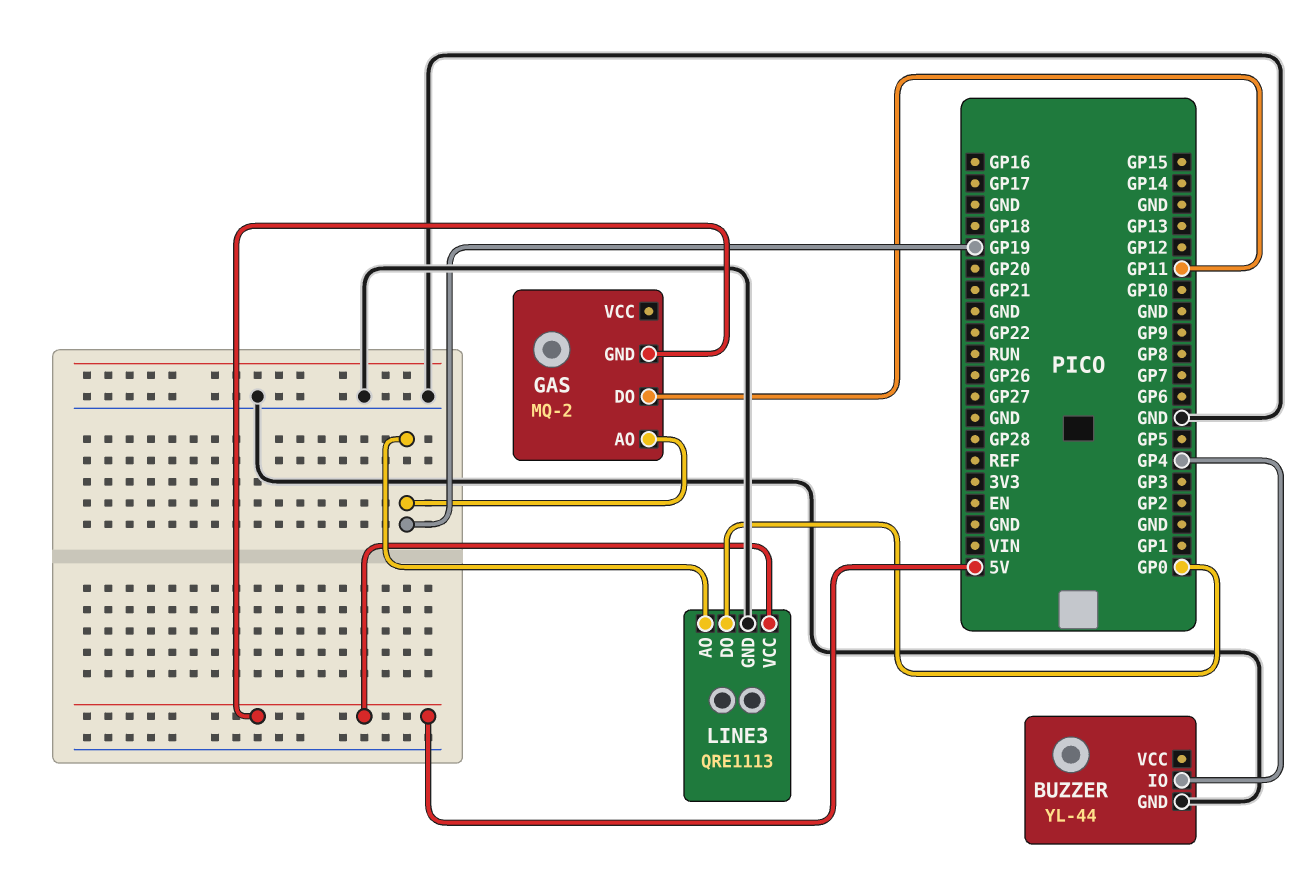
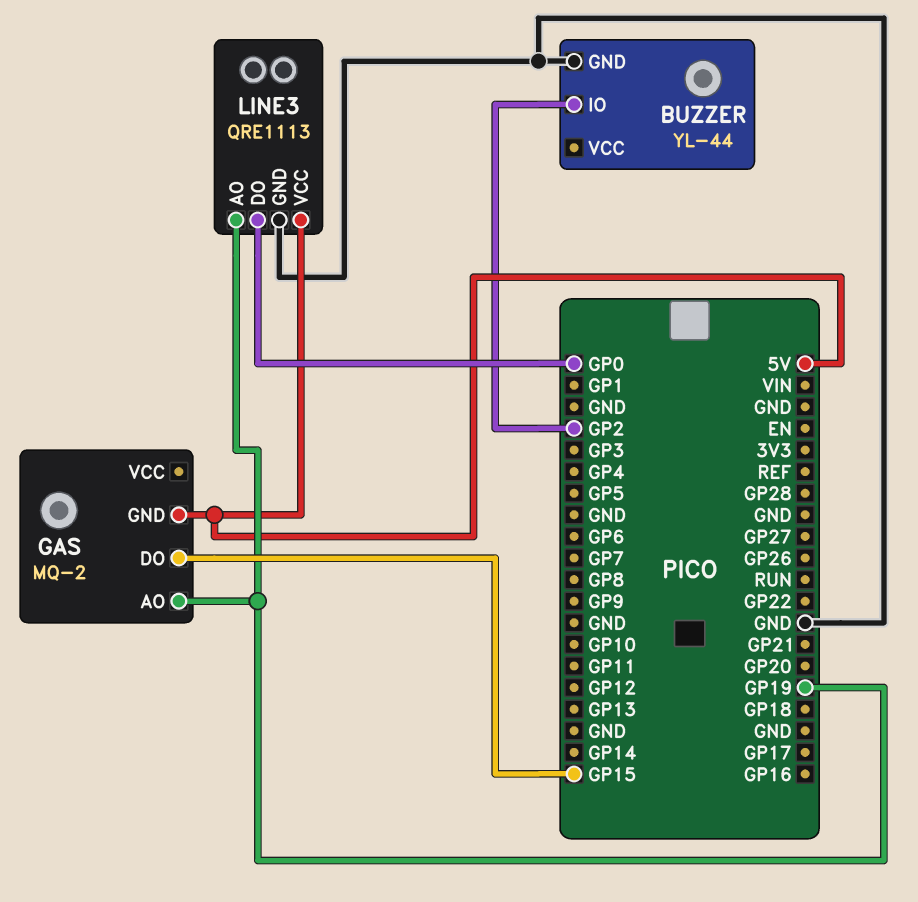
BUZZER pin IO: GP4 -> GP2
GAS pin DO: GP11 -> GP15

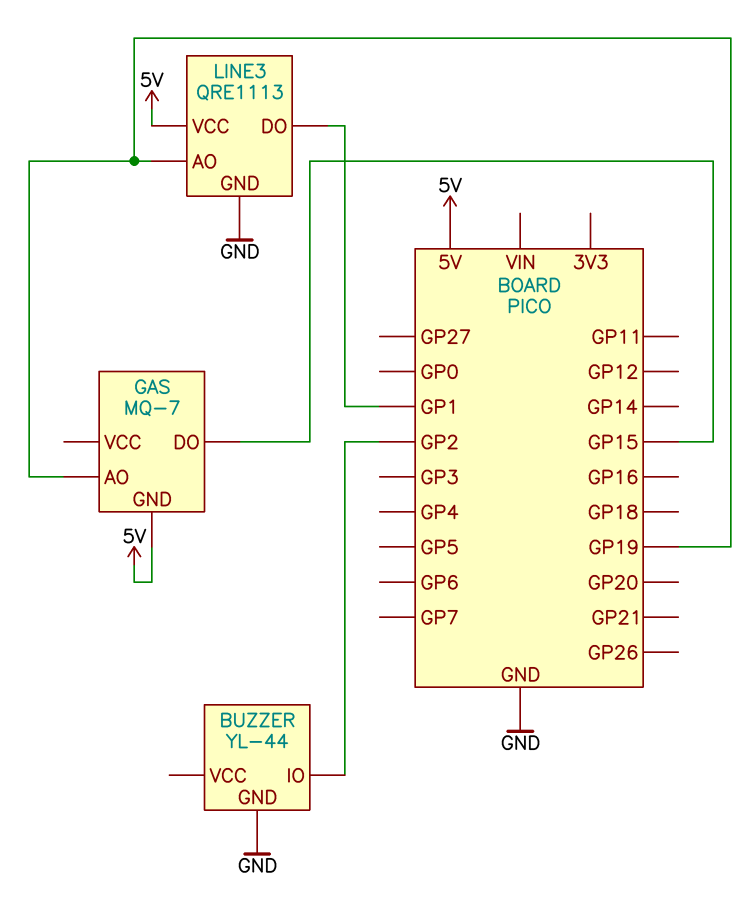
GAS: MQ-2 -> MQ-7
LINE3 pin DO: GP0 -> GP1

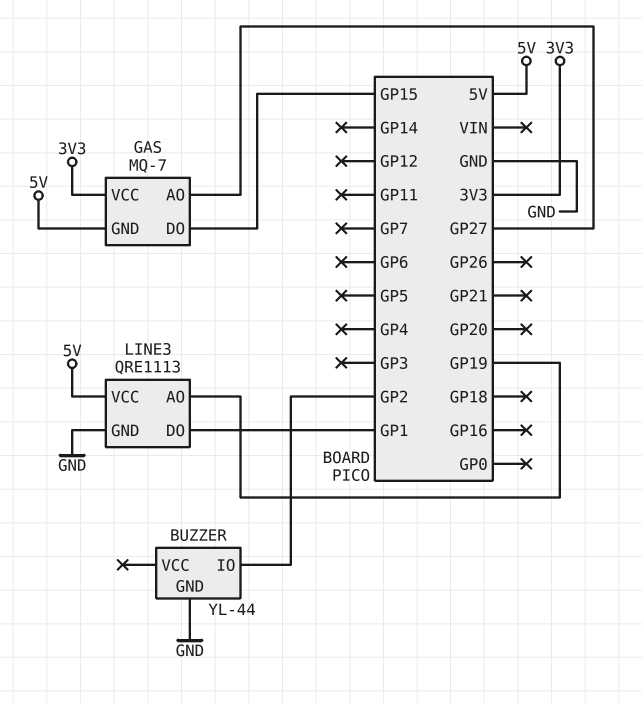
GAS pin AO: GP19 -> GP27
GAS pin VCC: none -> 3V3

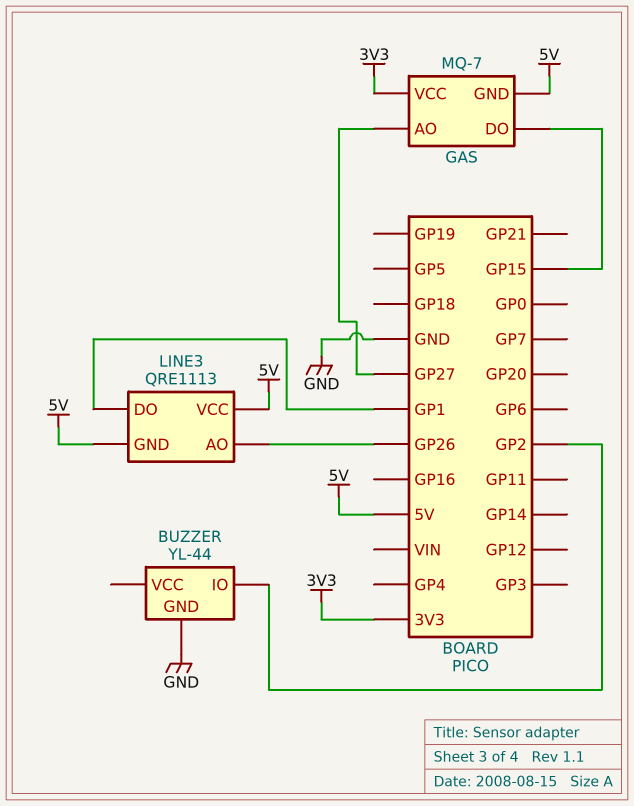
LINE3 pin AO: GP19 -> GP26
LINE3 pin GND: GND -> 5V

